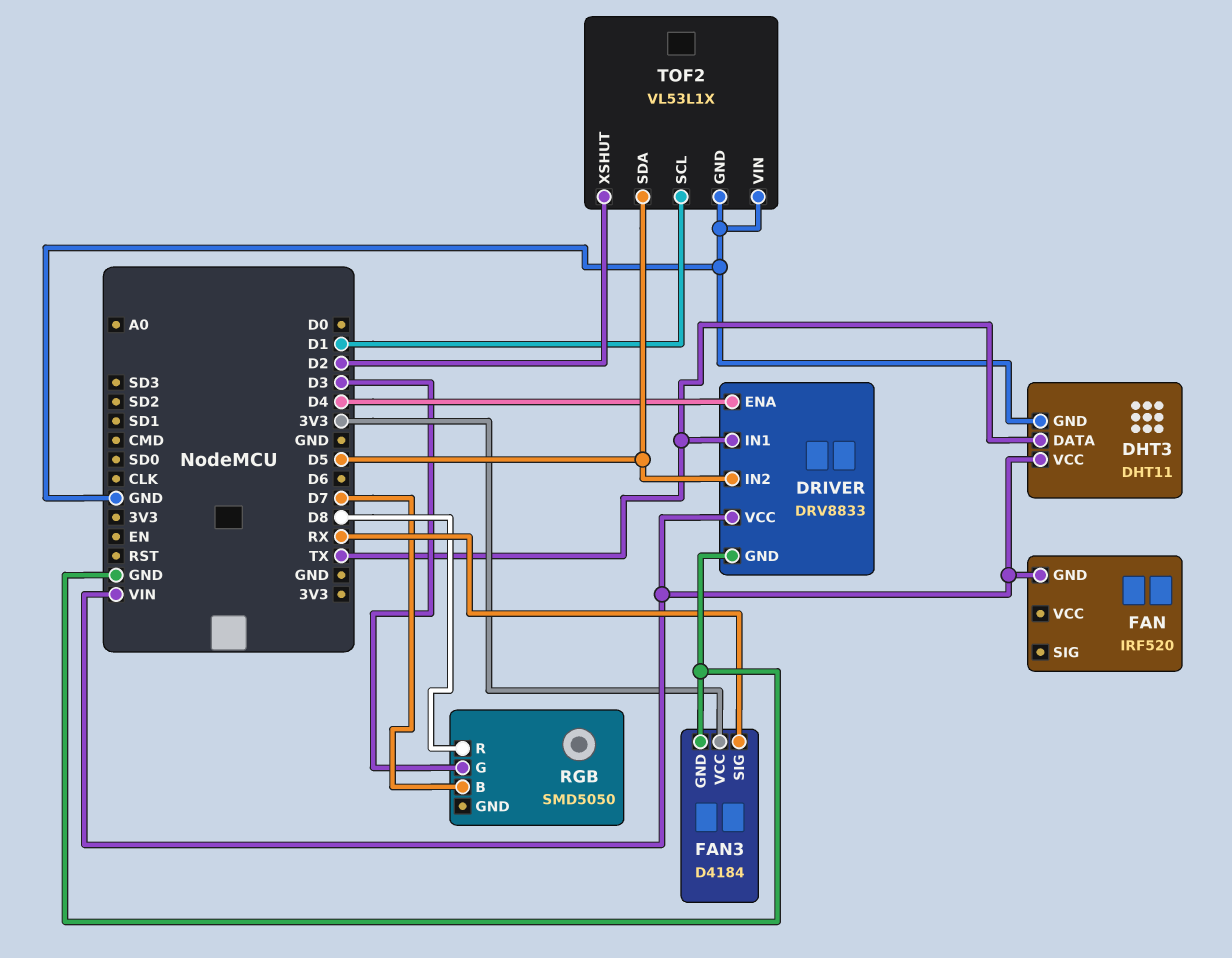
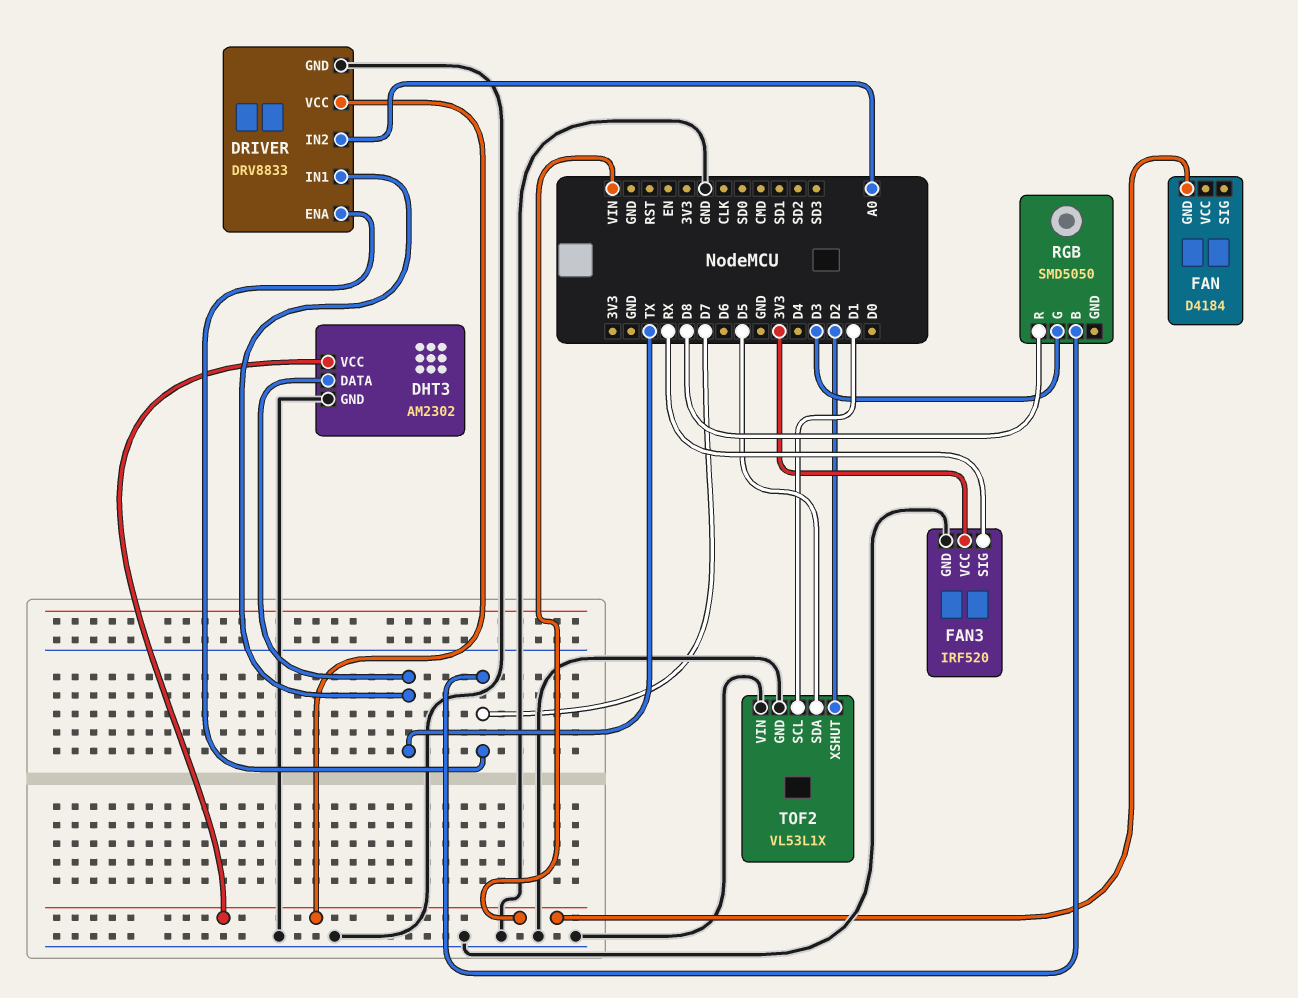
DHT3: DHT11 -> AM2302
DRIVER pin ENA: D4 -> D7
DRIVER pin IN2: D5 -> A0
FAN: IRF520 -> D4184
FAN3: D4184 -> IRF520

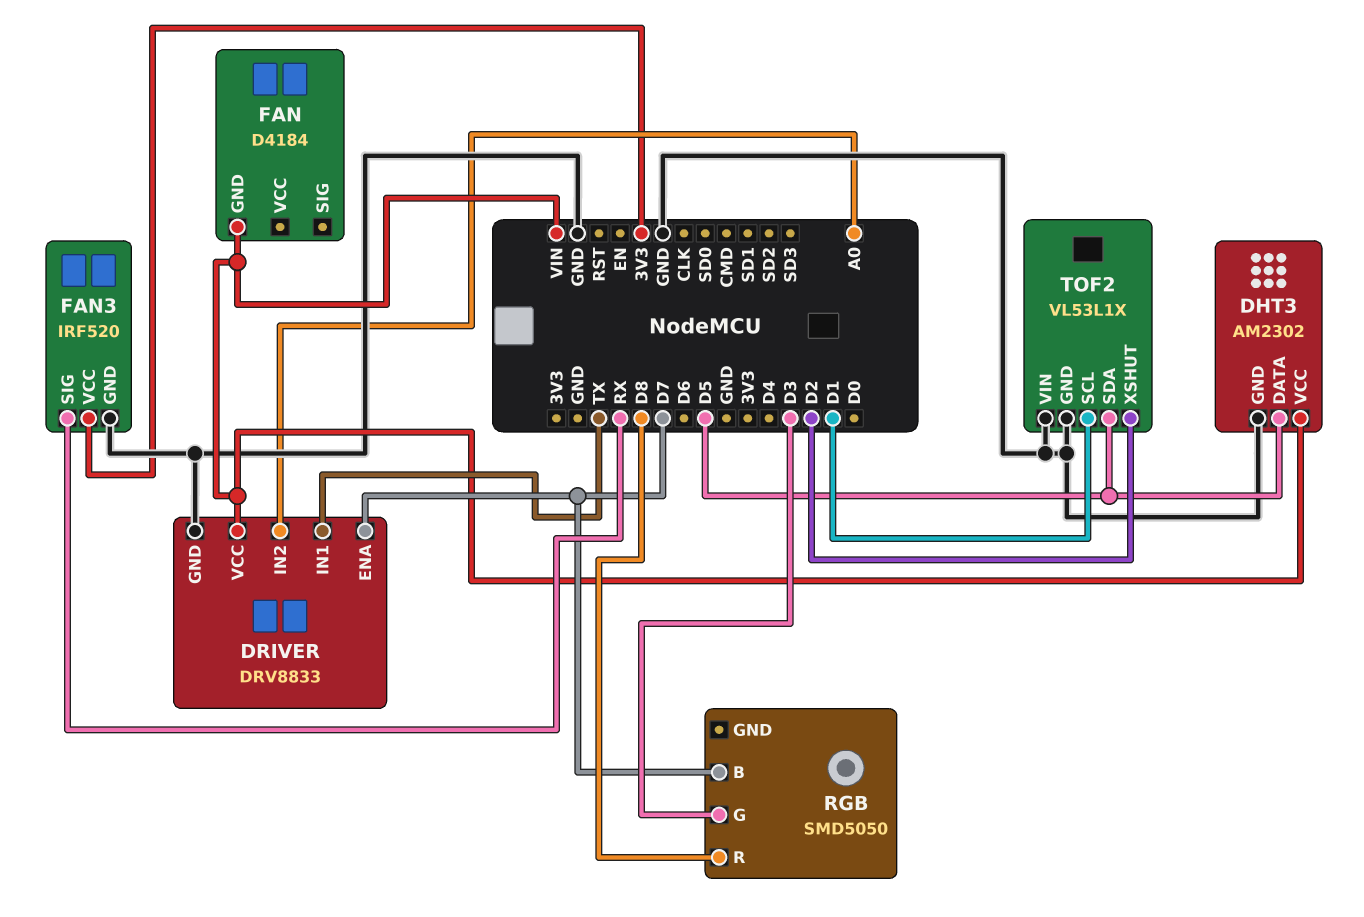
DHT3 pin DATA: TX -> D5

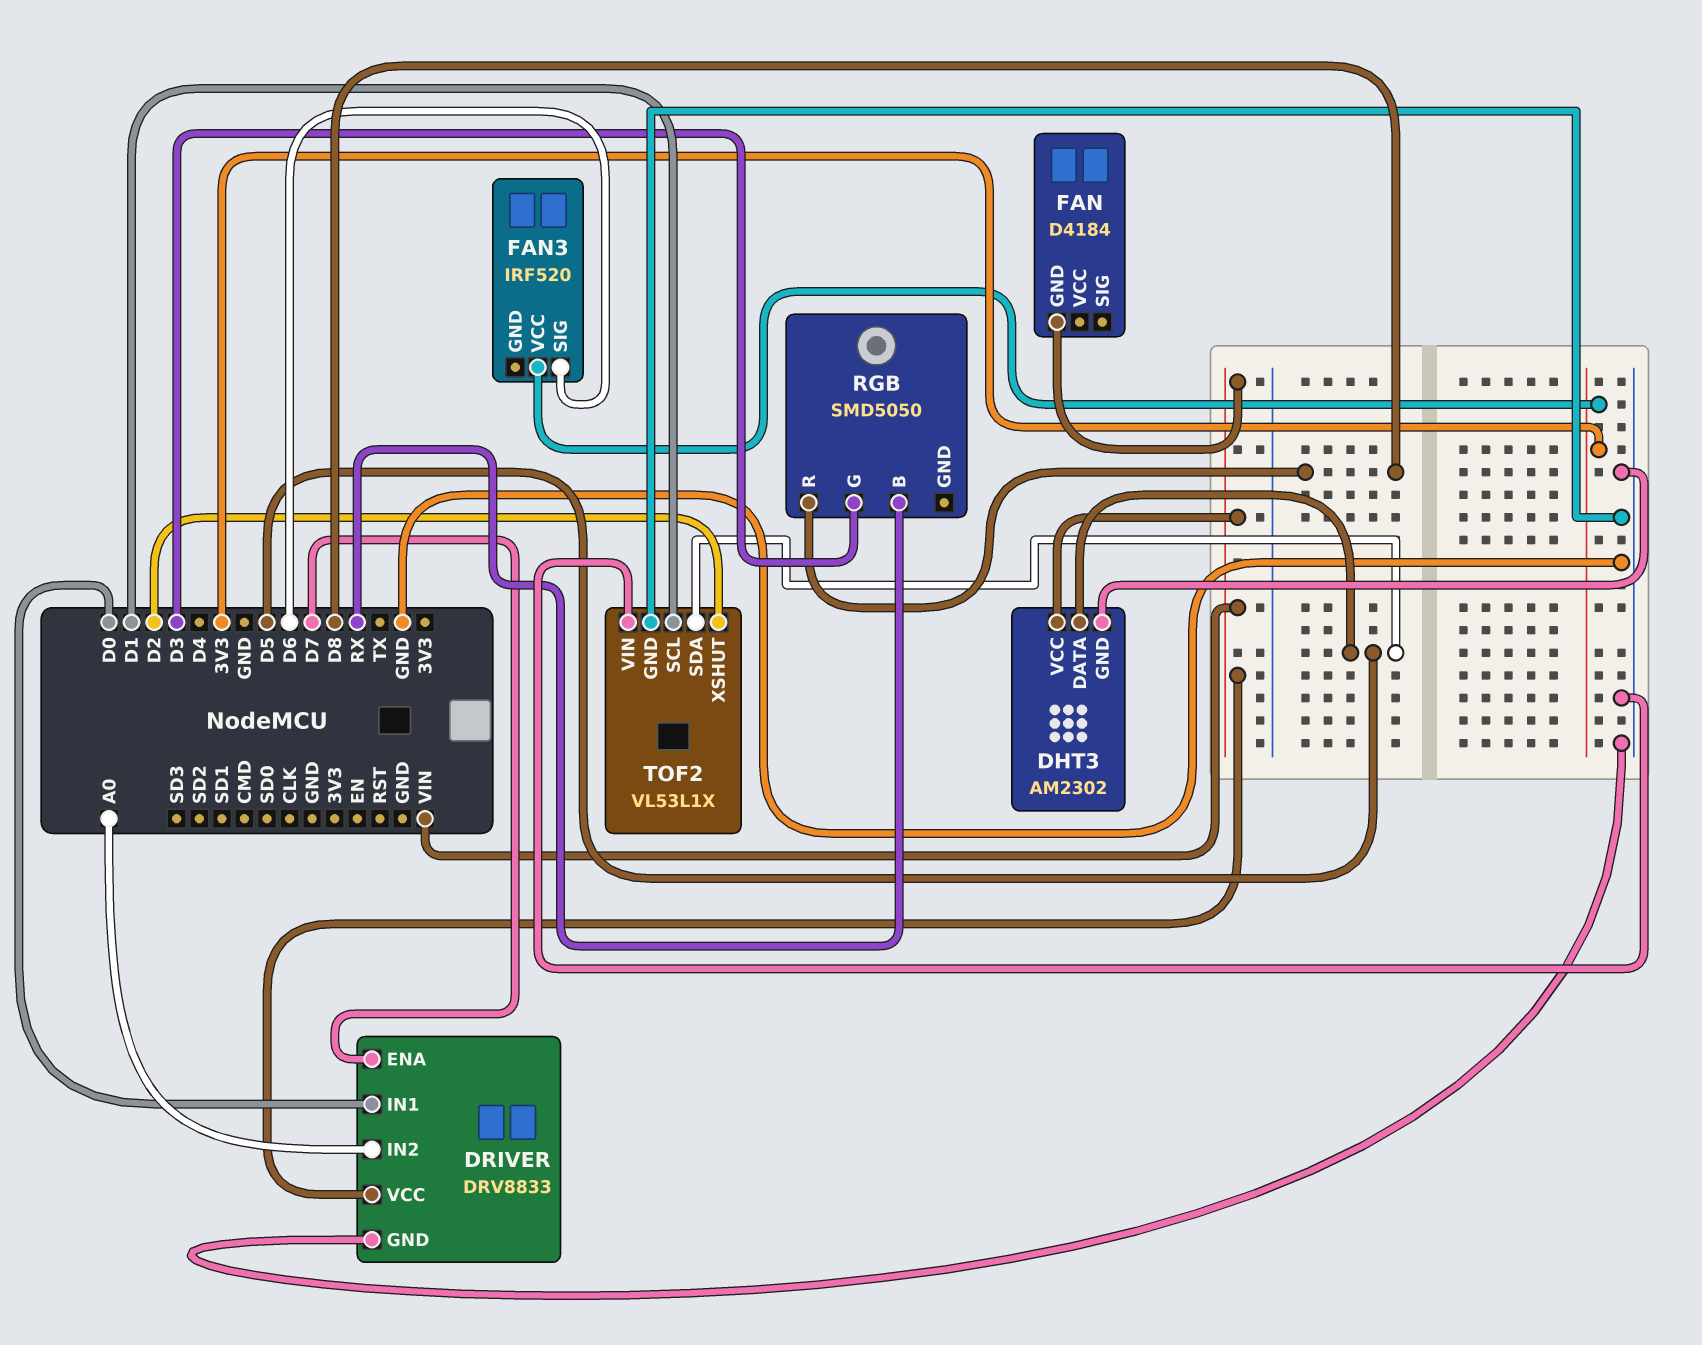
DRIVER pin IN1: TX -> D0
FAN3 pin GND: GND -> none
FAN3 pin SIG: RX -> D6
RGB pin B: D7 -> RX

